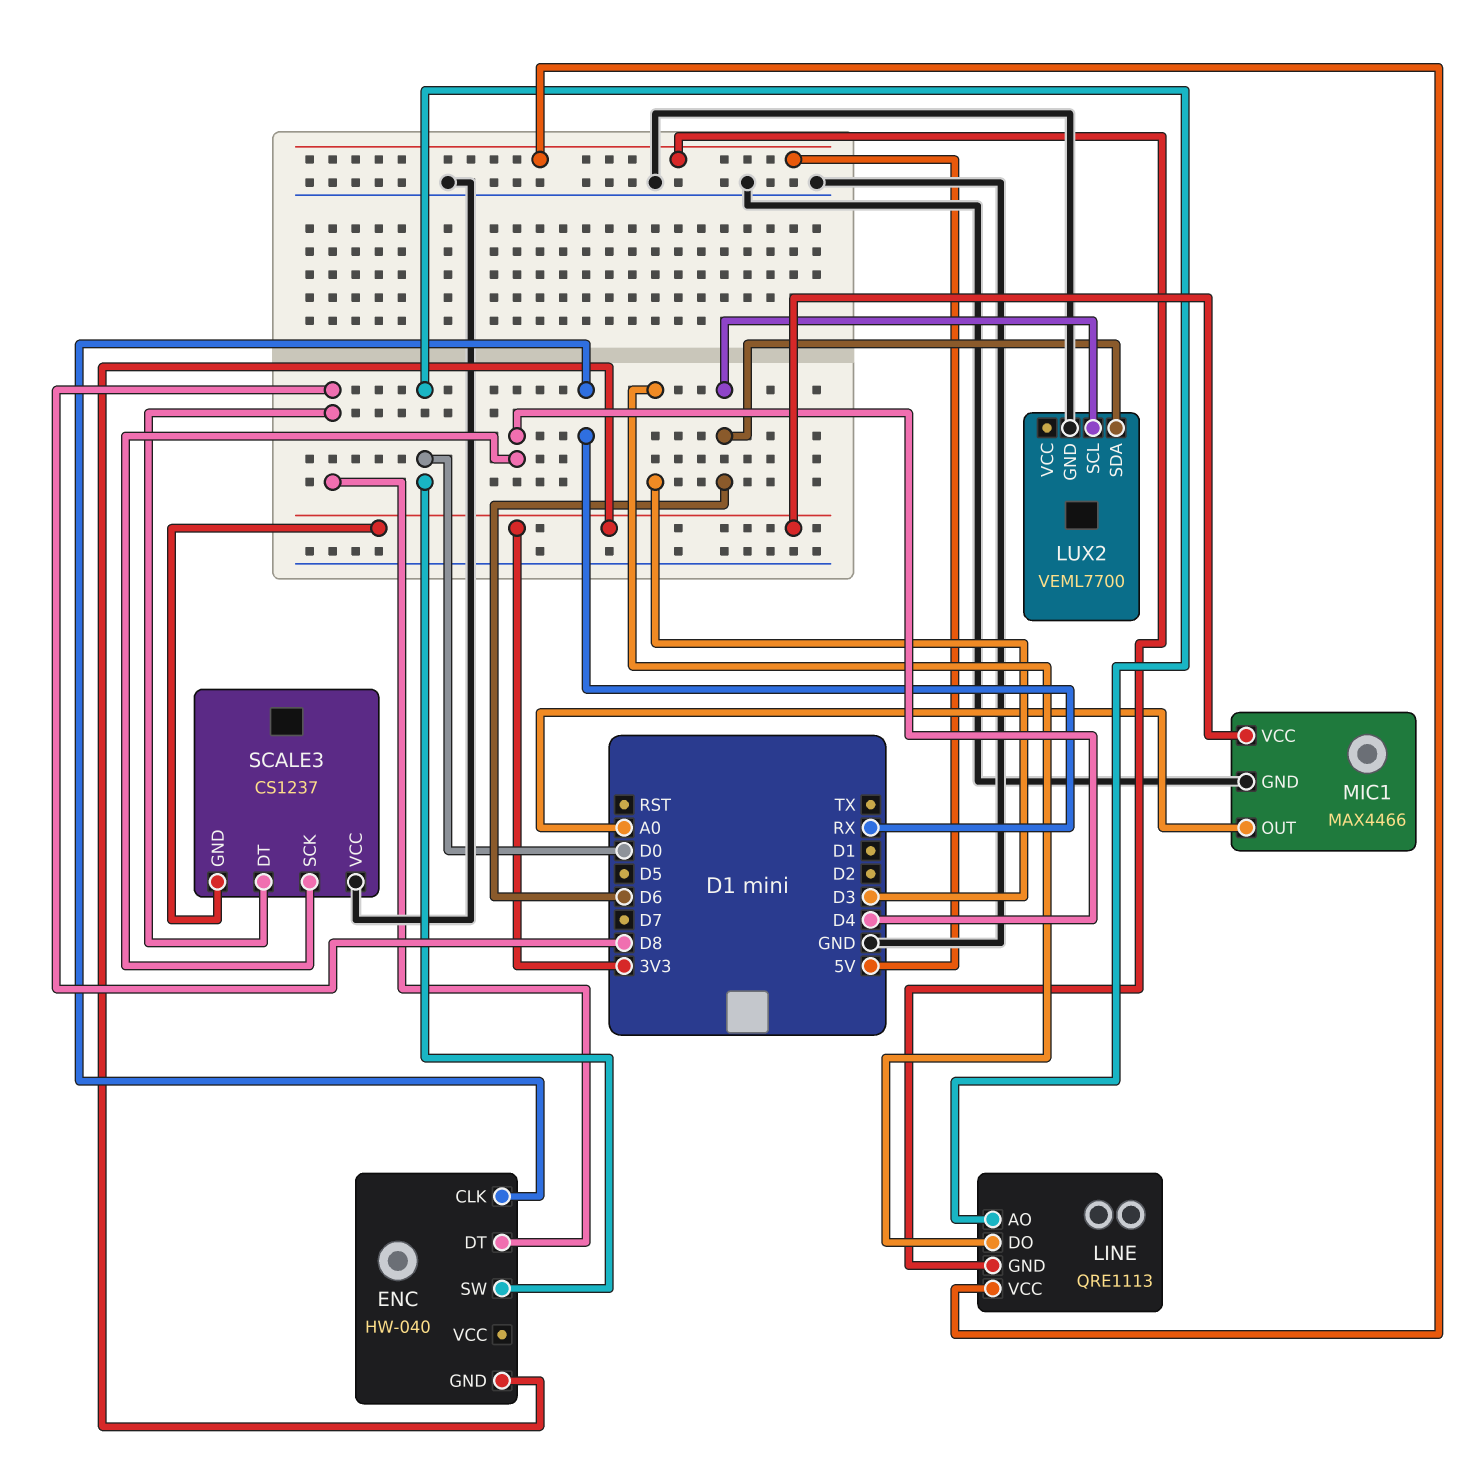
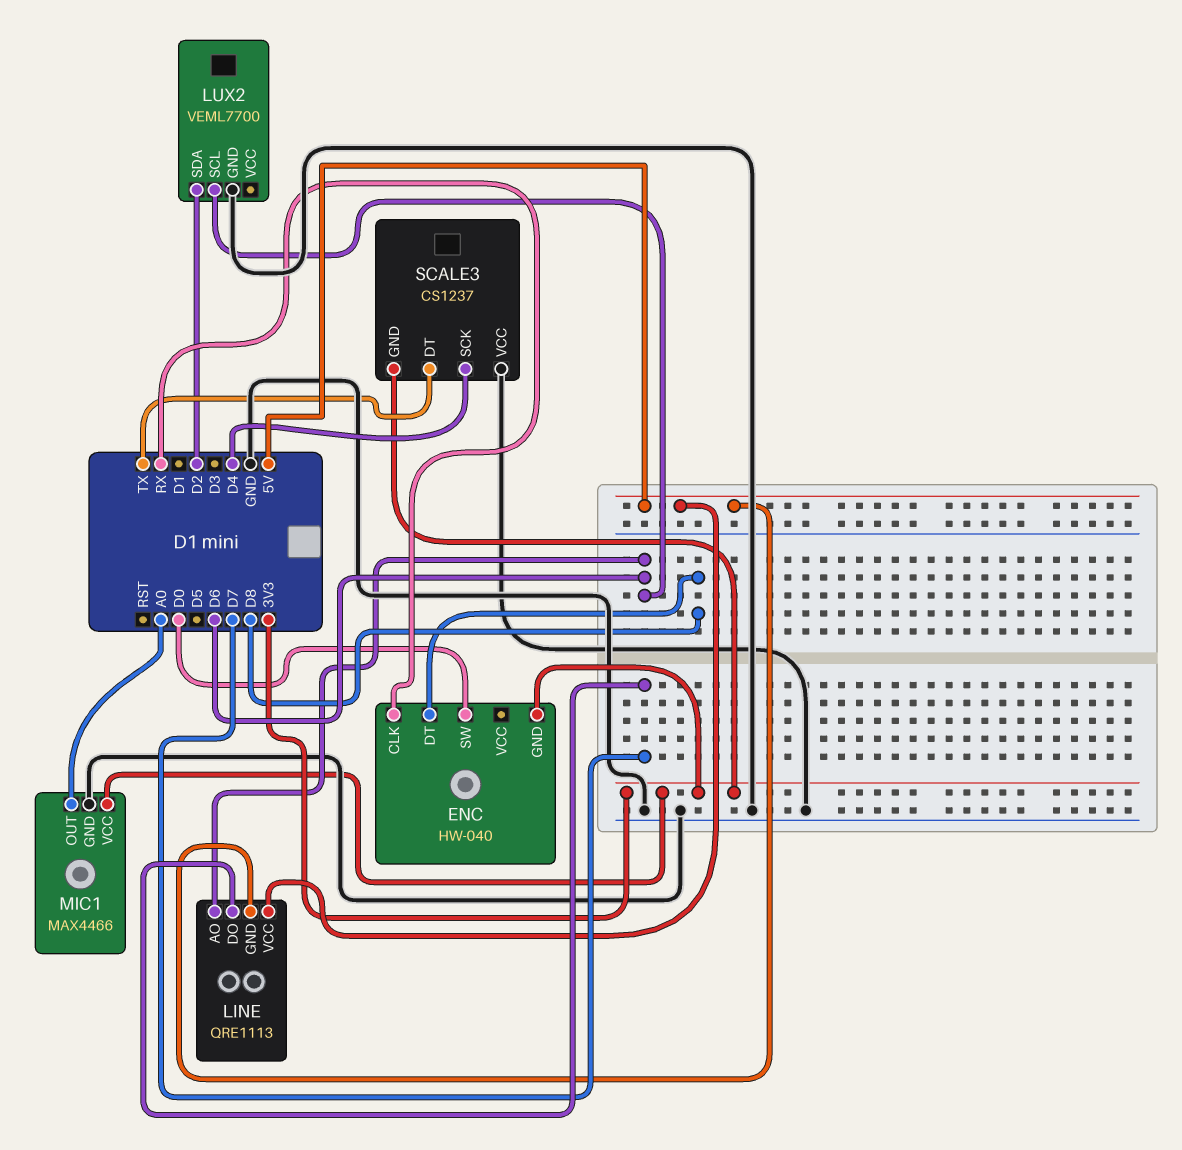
LINE pin AO: D0 -> D6
LINE pin DO: D3 -> D7
LUX2 pin SDA: D6 -> D2
SCALE3 pin DT: D8 -> TX

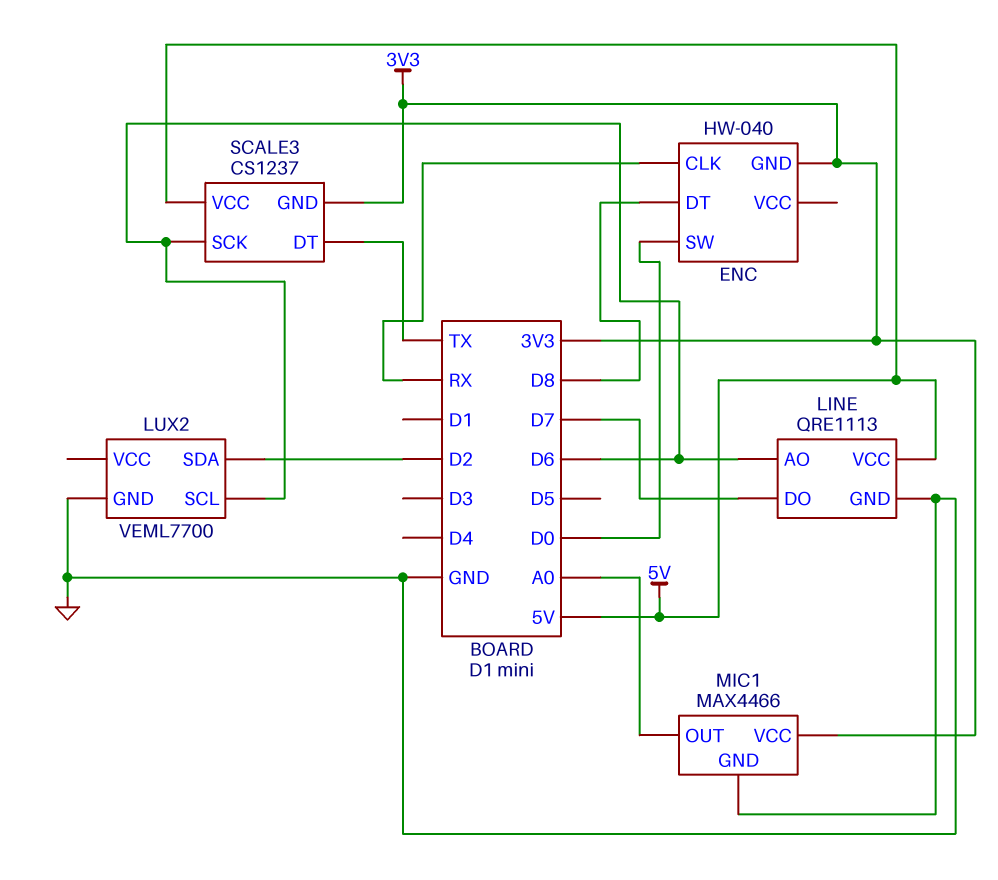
LINE pin GND: 5V -> GND
SCALE3 pin SCK: D4 -> D6
SCALE3 pin VCC: GND -> 5V

